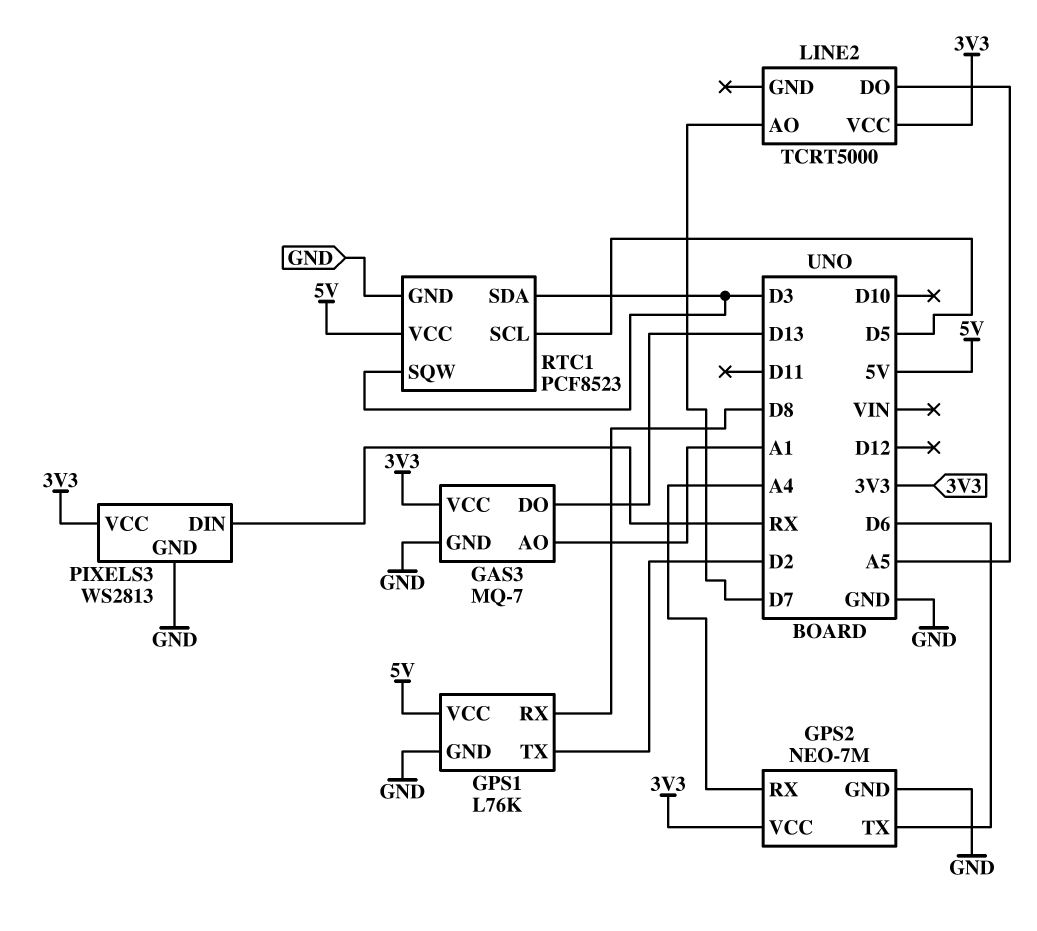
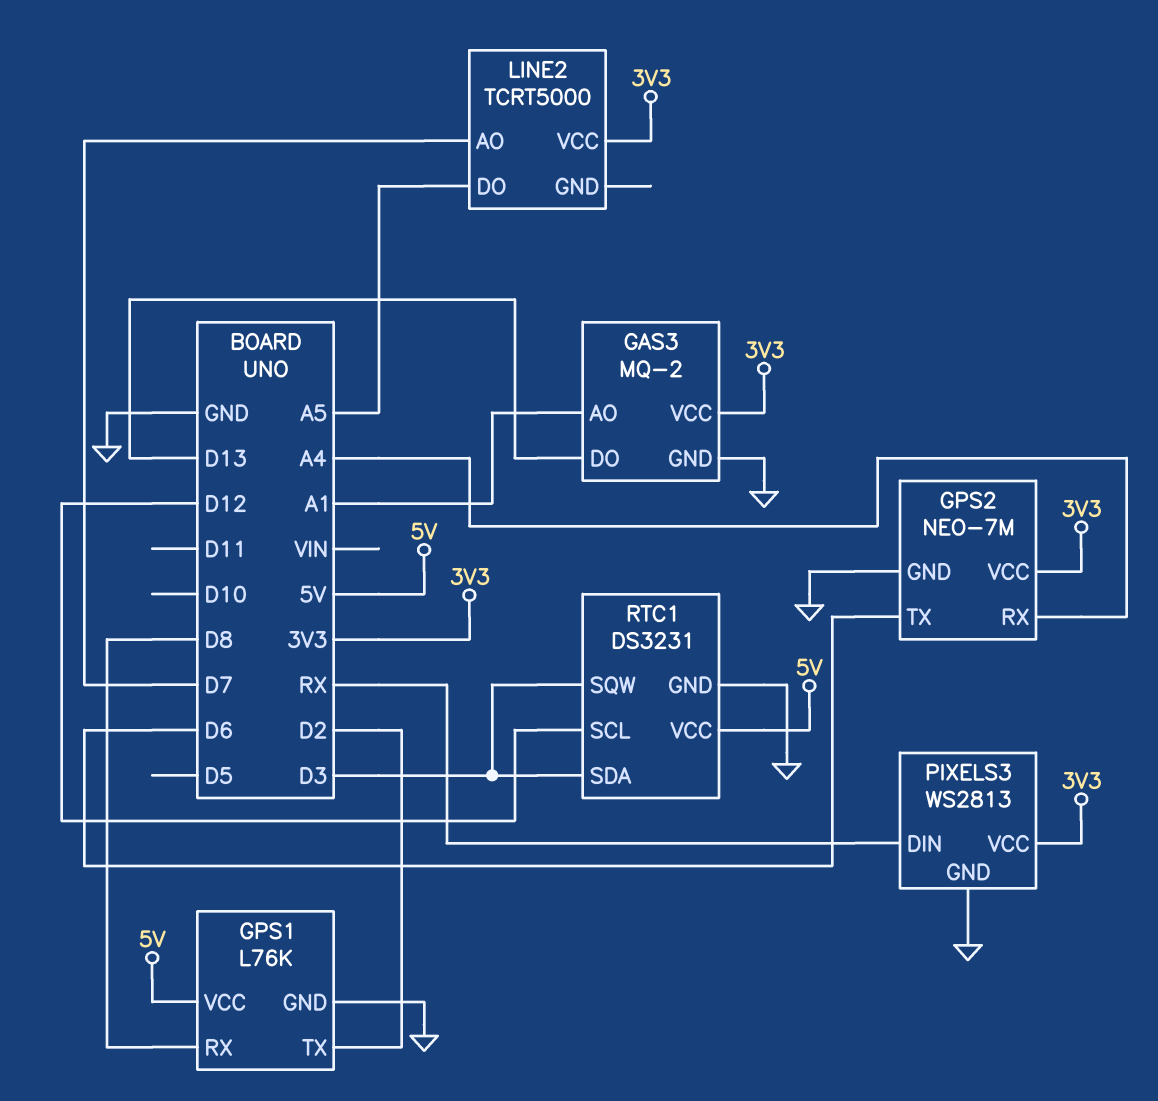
GAS3: MQ-7 -> MQ-2
RTC1: PCF8523 -> DS3231
RTC1 pin SCL: D5 -> D12

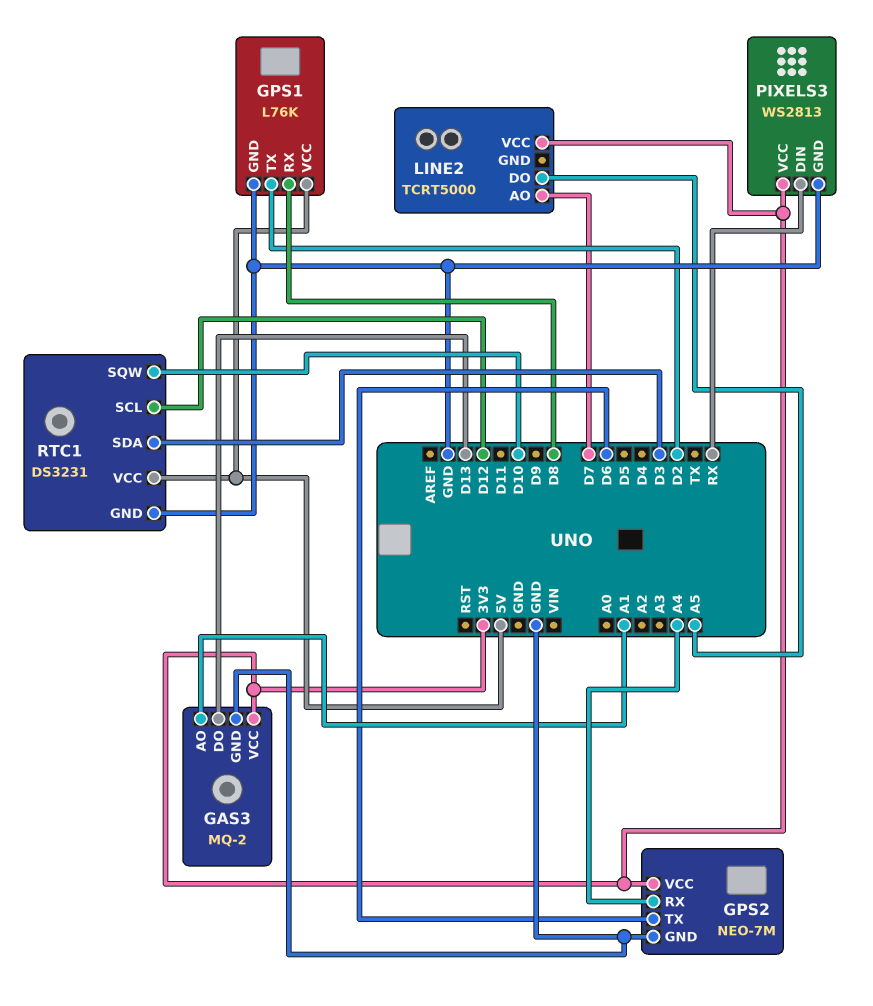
RTC1 pin SQW: D3 -> D10

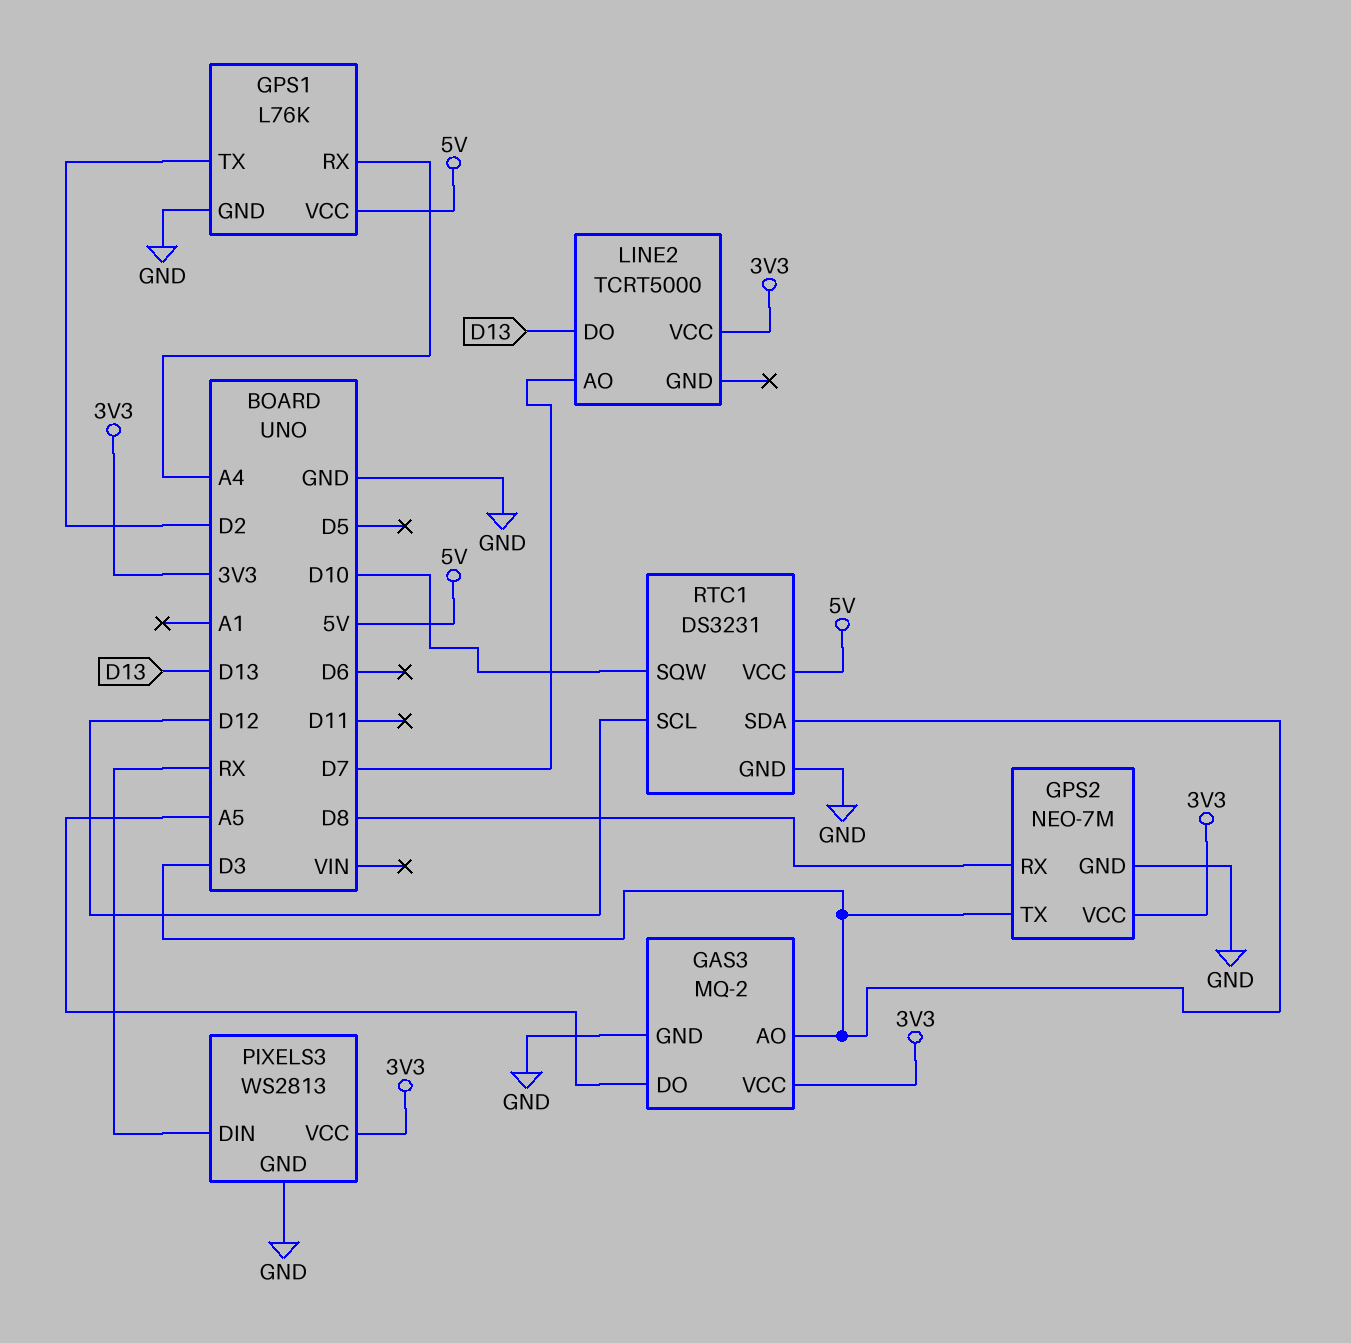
GAS3 pin AO: A1 -> D3
GAS3 pin DO: D13 -> A5
GPS1 pin RX: D8 -> A4
GPS2 pin RX: A4 -> D8
GPS2 pin TX: D6 -> D3
LINE2 pin DO: A5 -> D13

